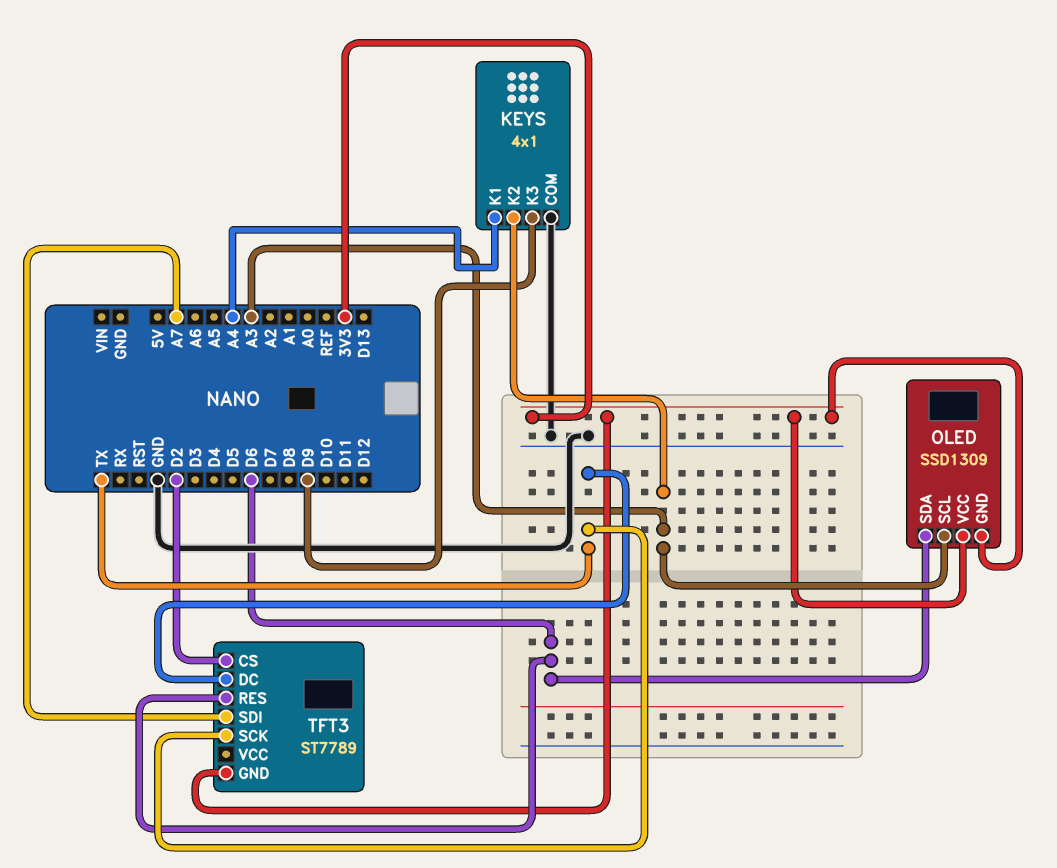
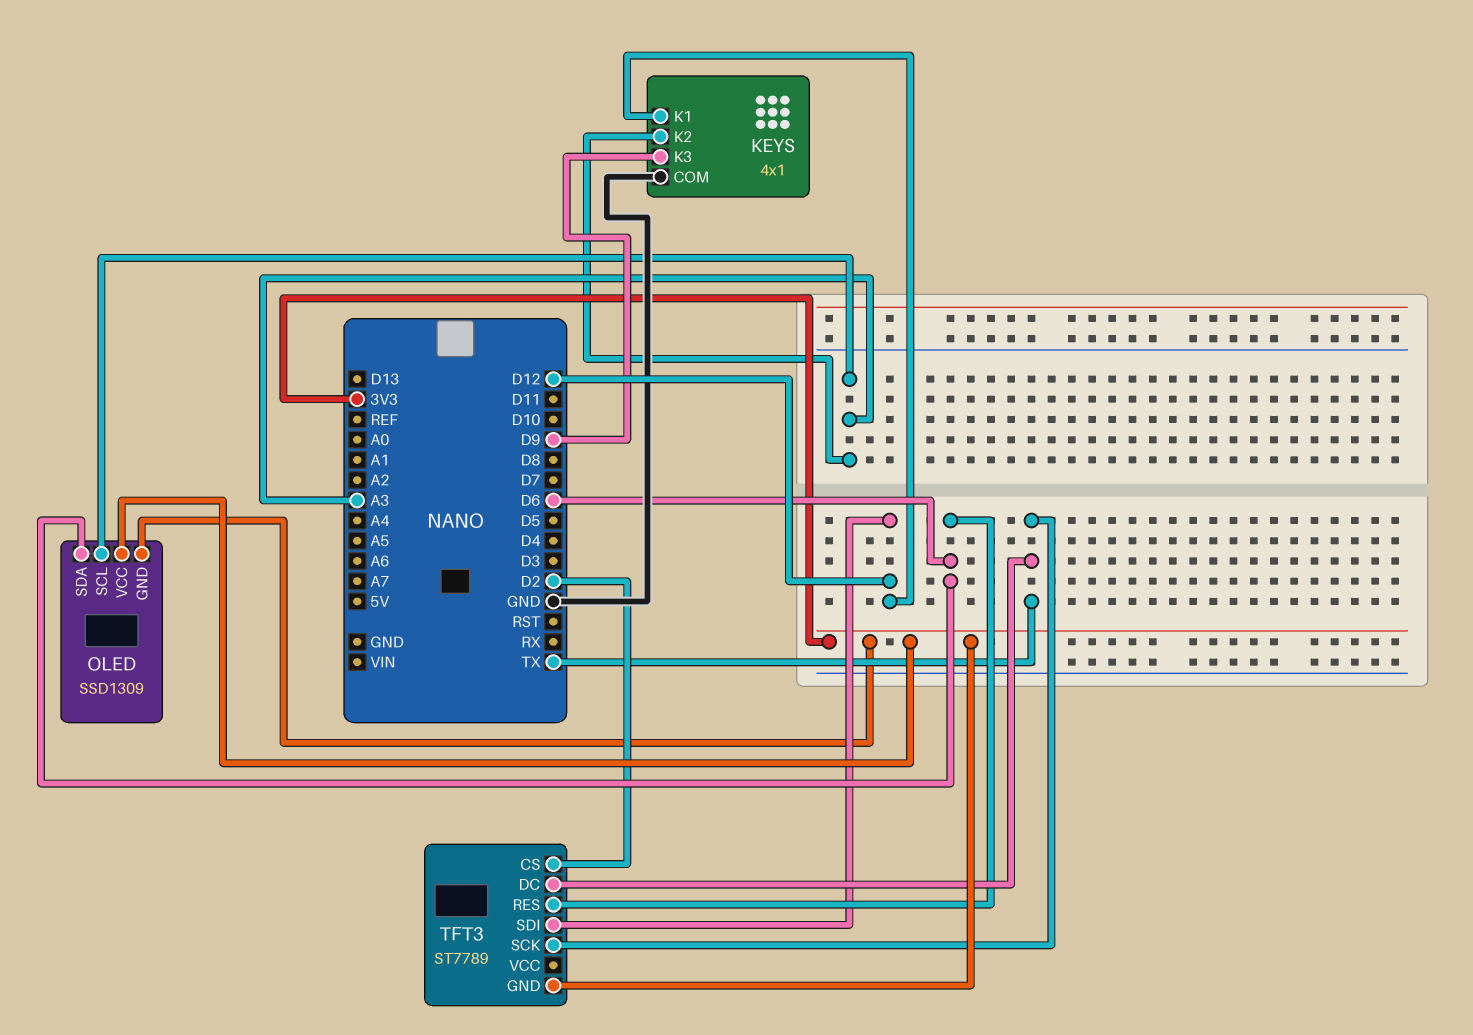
KEYS pin K1: A4 -> D12
TFT3 pin SDI: A7 -> D12

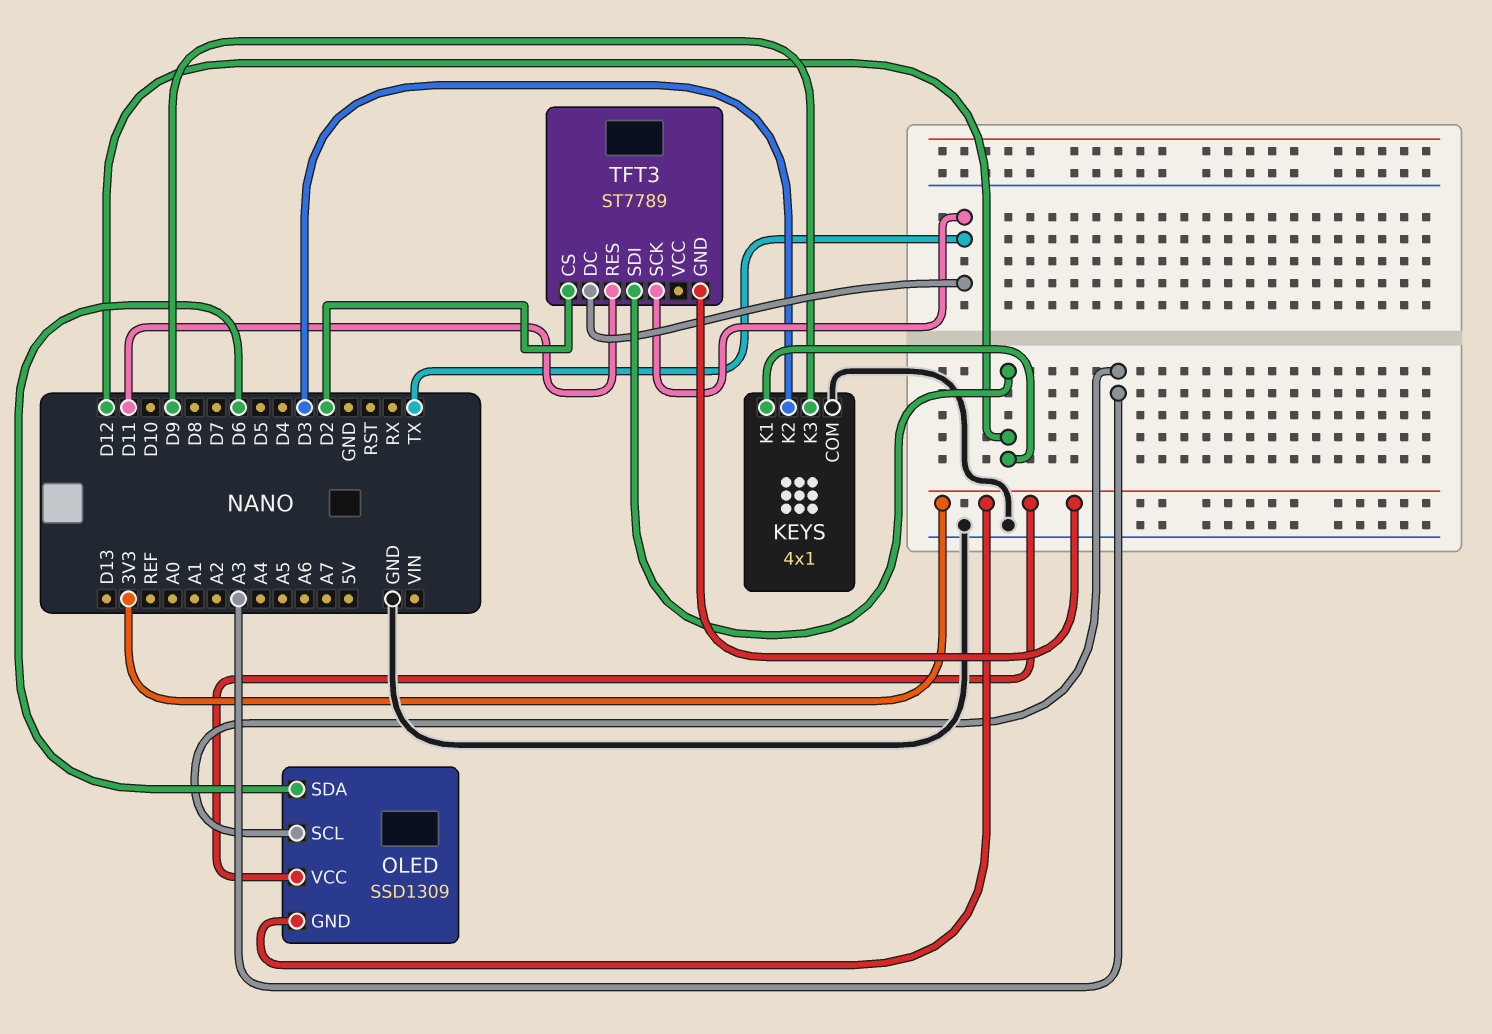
KEYS pin K2: A3 -> D3
TFT3 pin RES: D6 -> D11

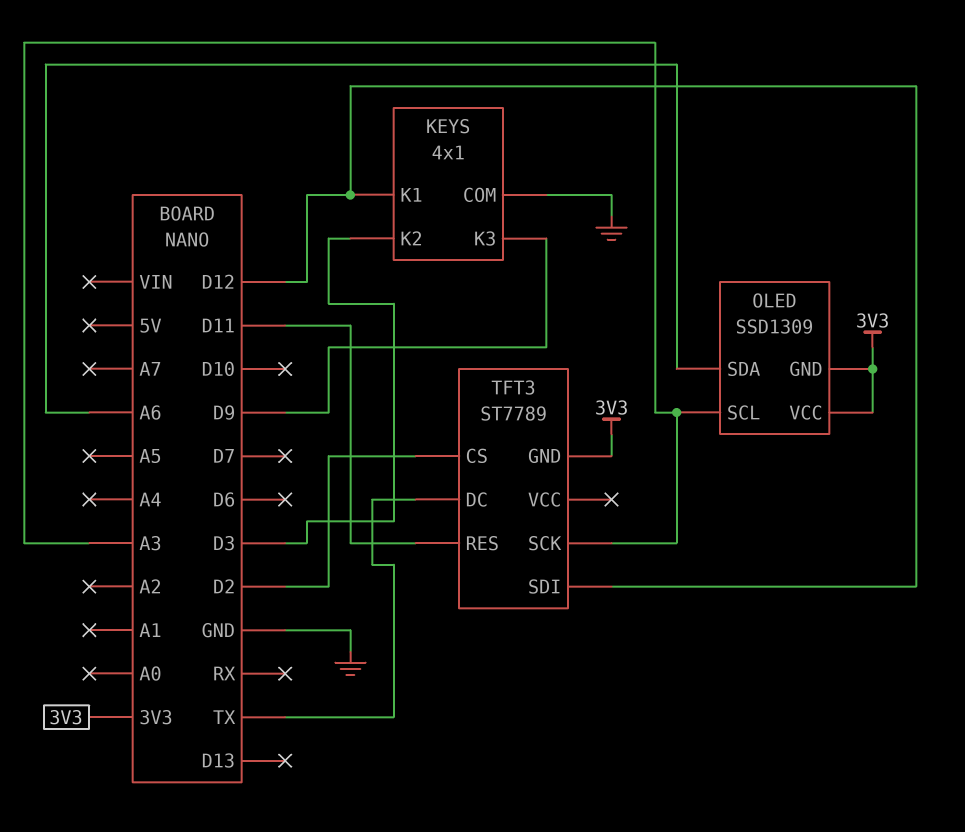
OLED pin SDA: D6 -> A6
TFT3 pin SCK: TX -> A3

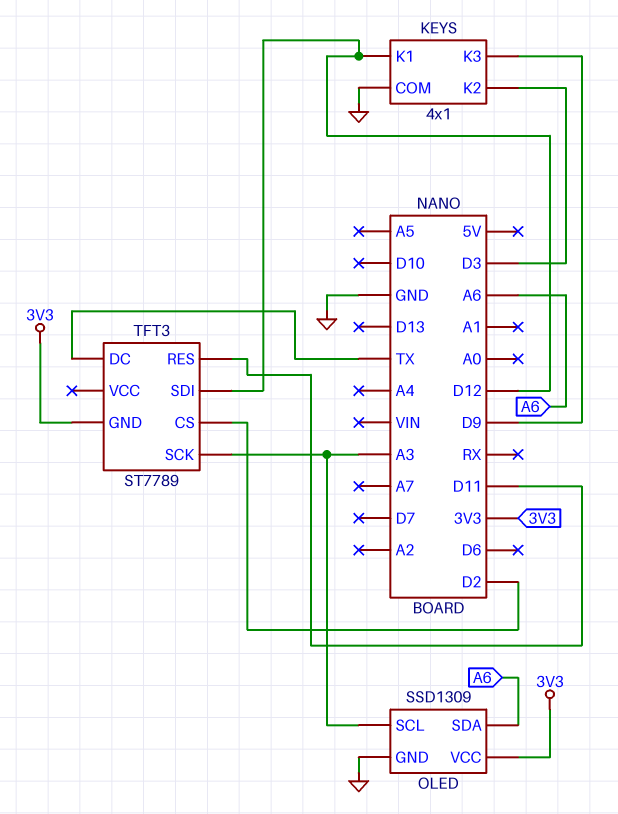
OLED pin GND: 3V3 -> GND

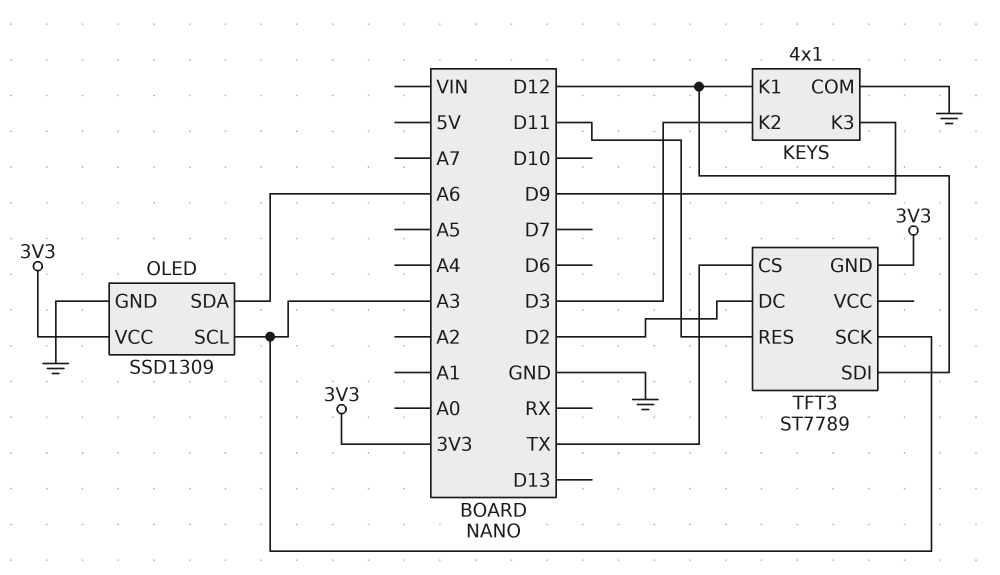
TFT3 pin CS: D2 -> TX
TFT3 pin DC: TX -> D2

